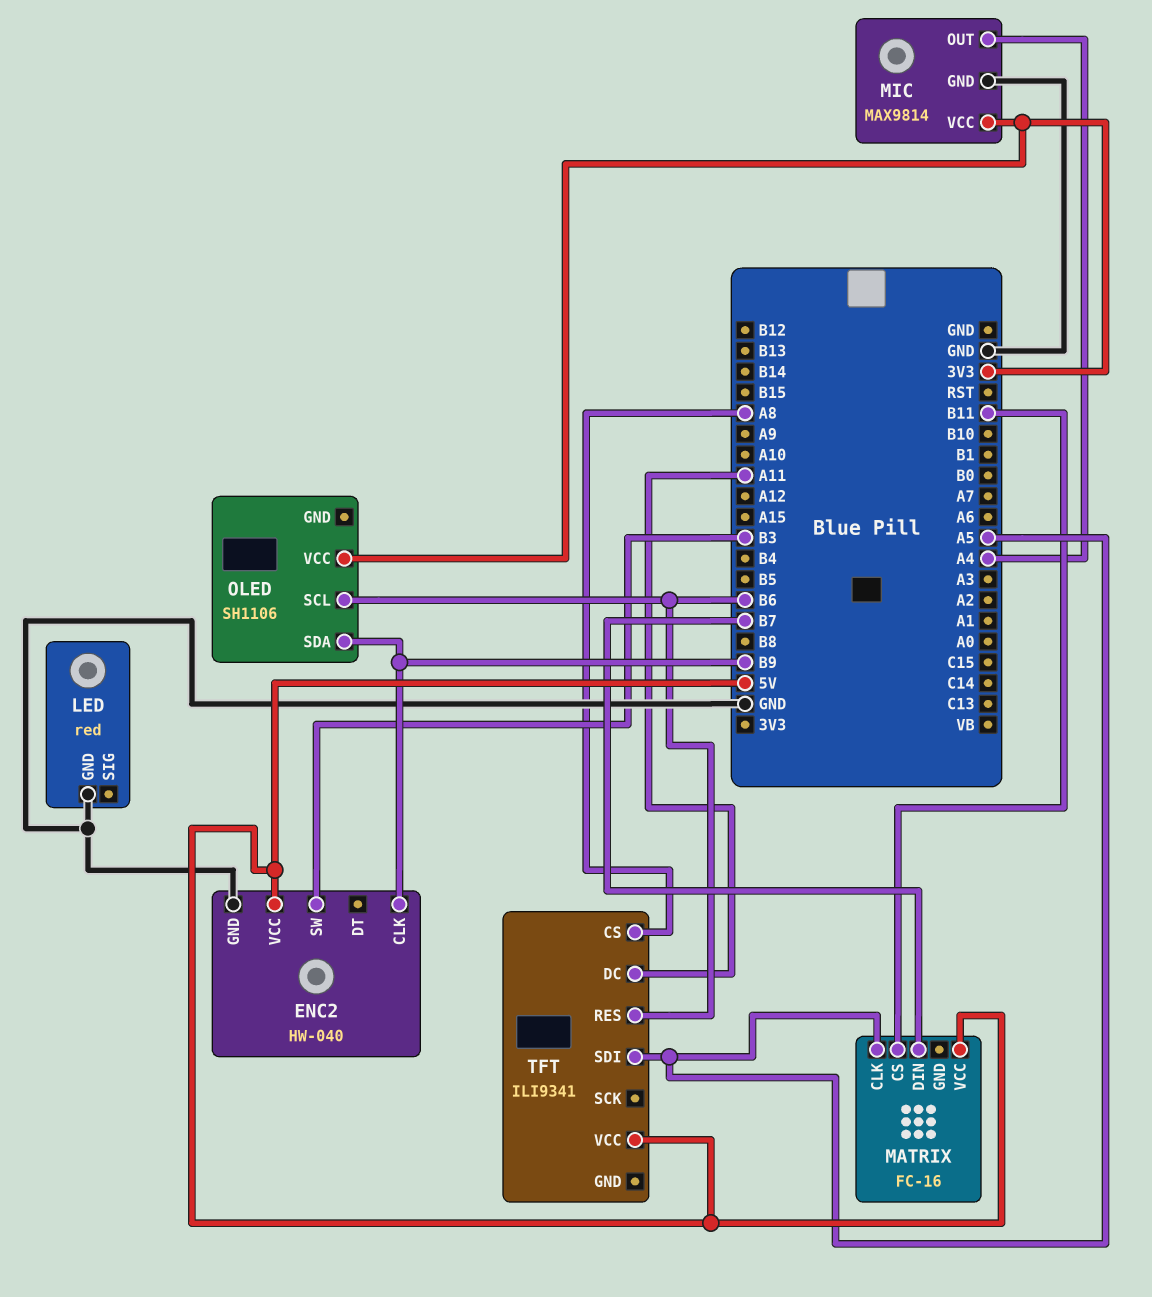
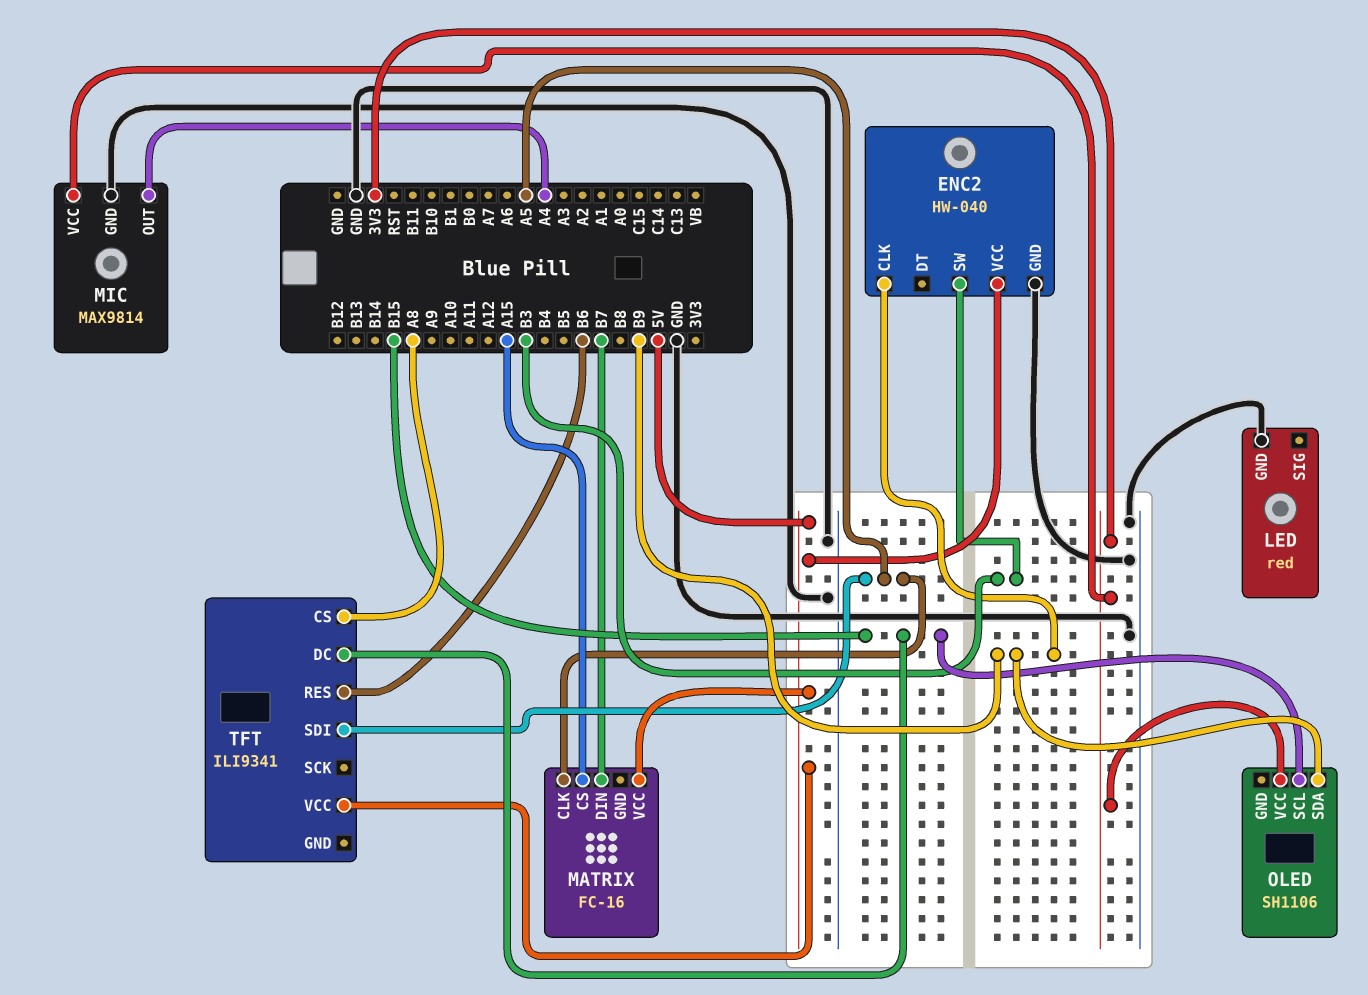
MATRIX pin CS: B11 -> A15
OLED pin SCL: B6 -> B15
TFT pin DC: A11 -> B15

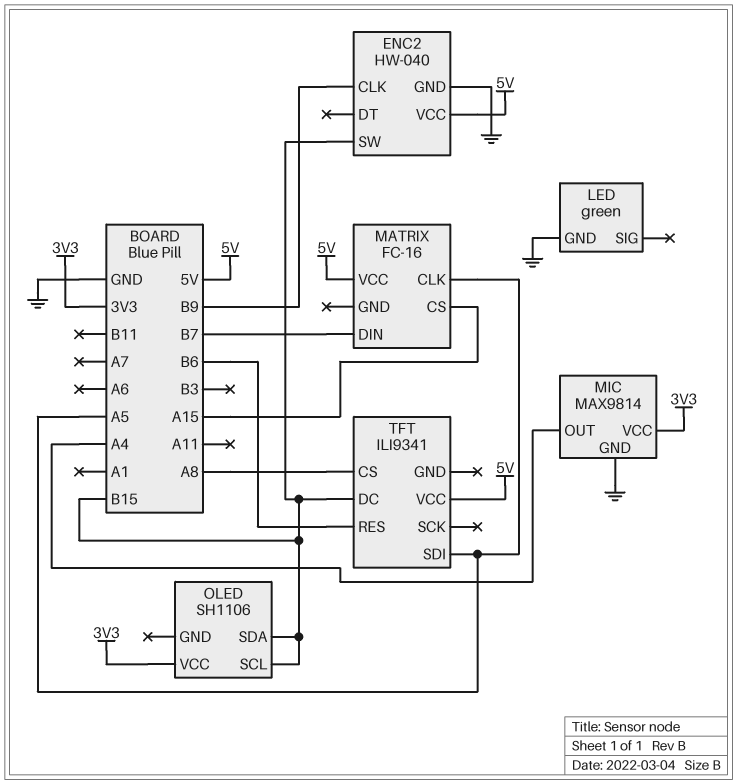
ENC2 pin SW: B3 -> B15
LED: red -> green
OLED pin SDA: B9 -> B15

